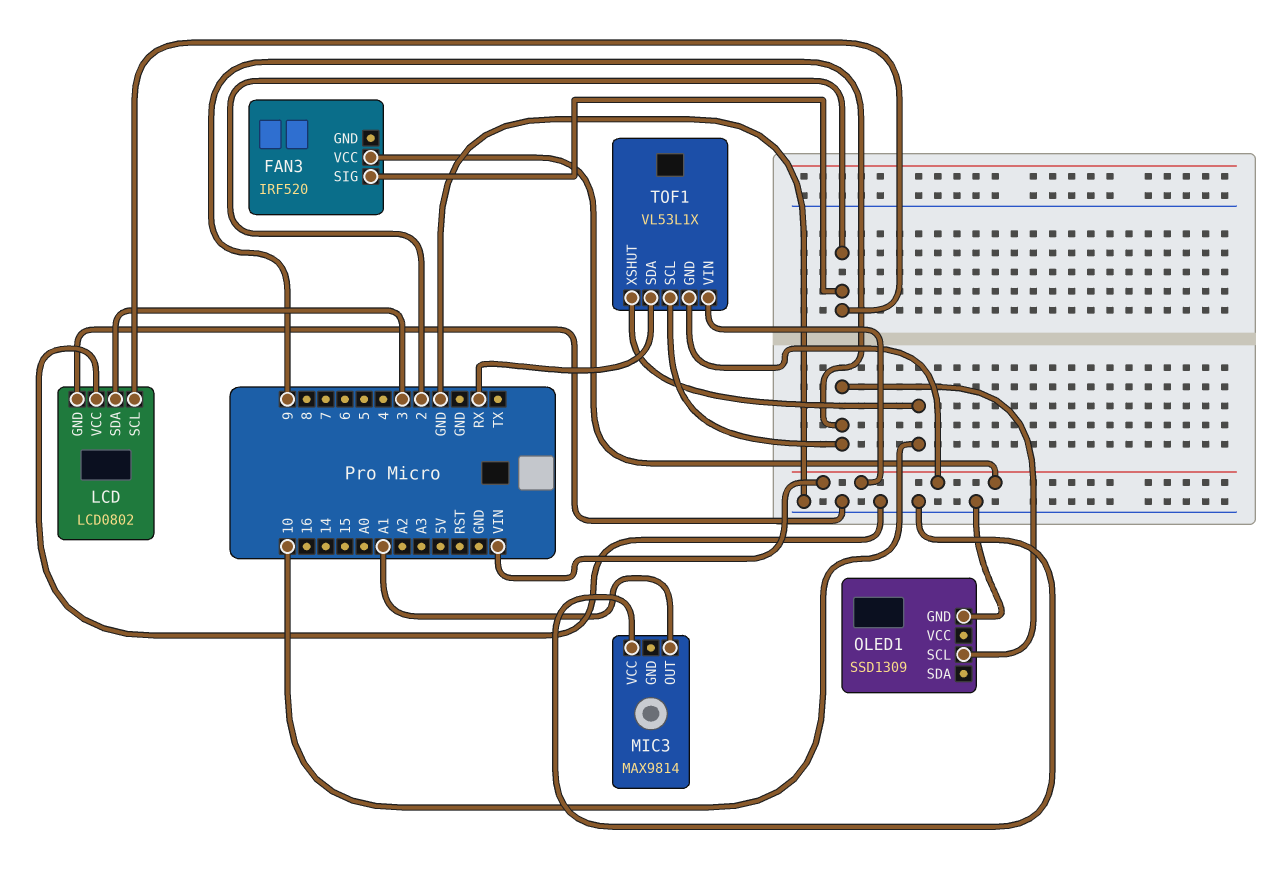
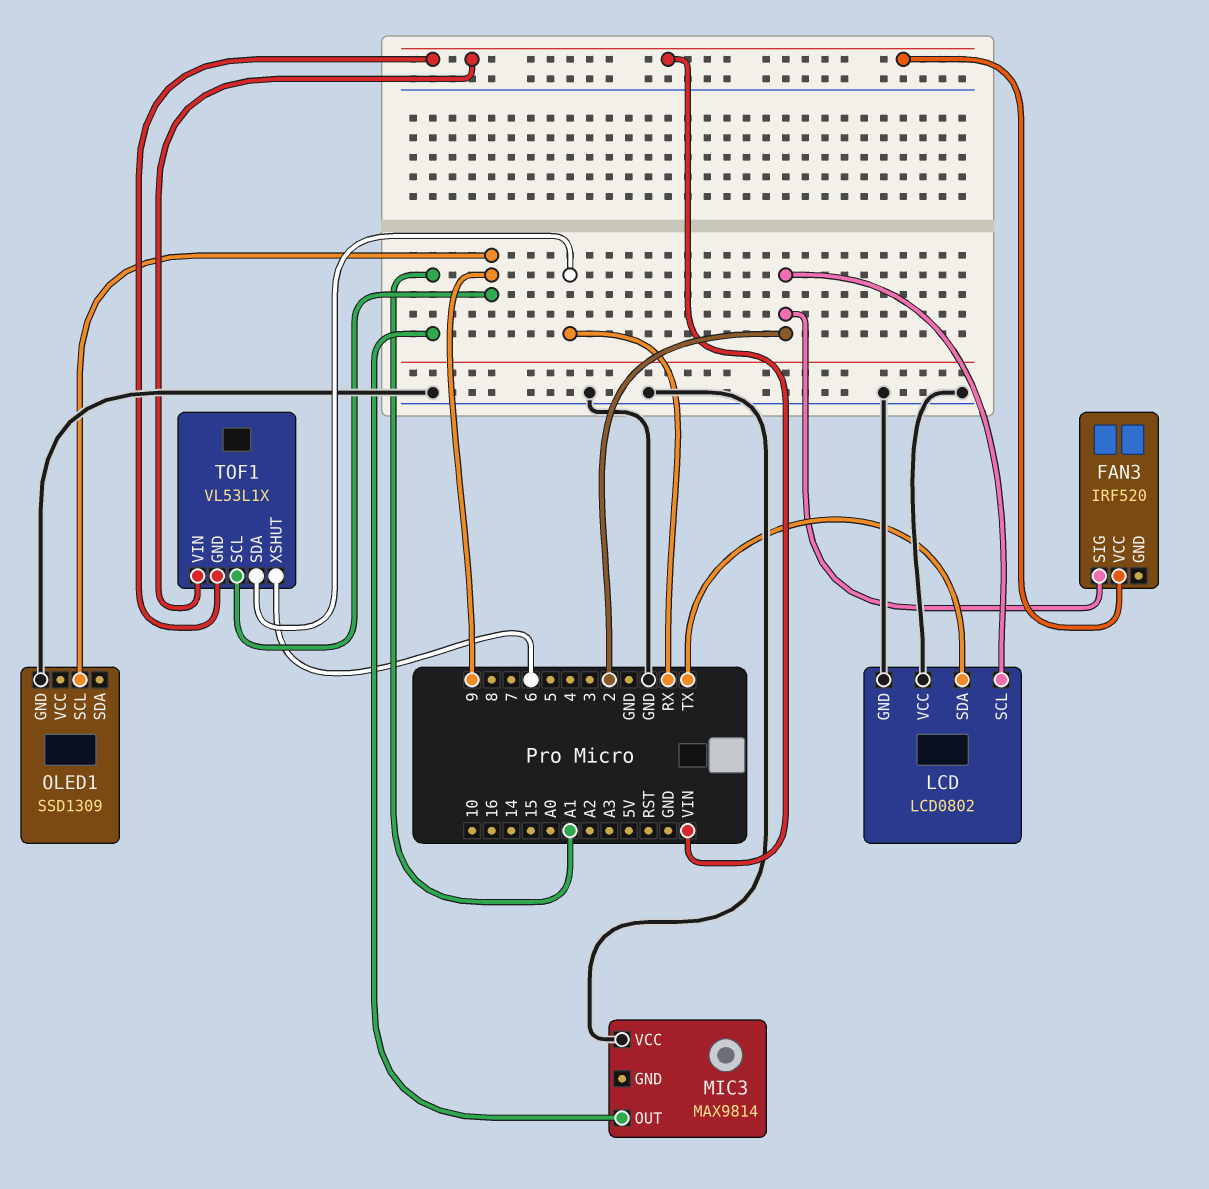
LCD pin SDA: 3 -> TX
TOF1 pin XSHUT: 10 -> 6

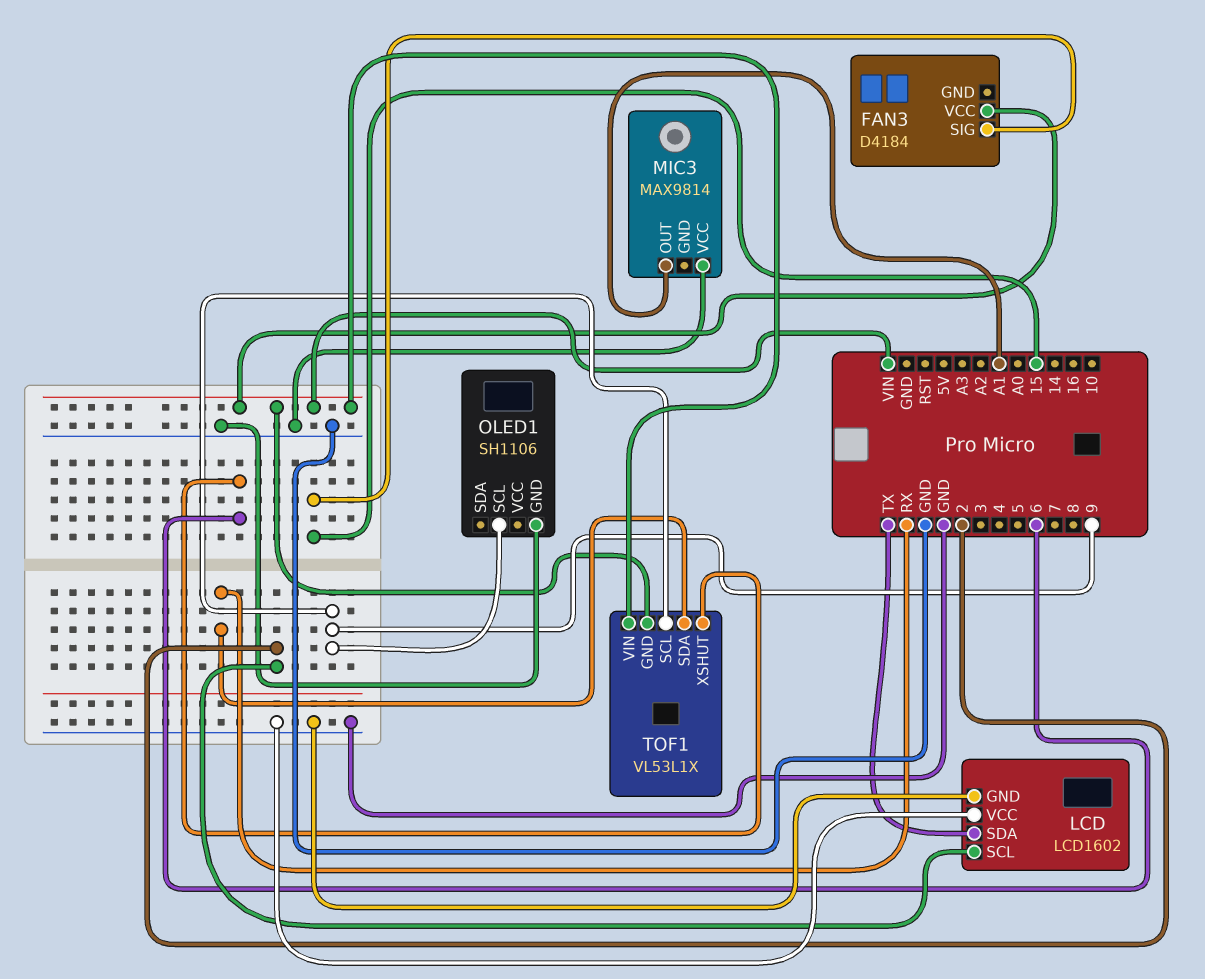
FAN3: IRF520 -> D4184
FAN3 pin SIG: 2 -> 15
LCD: LCD0802 -> LCD1602
OLED1: SSD1309 -> SH1106

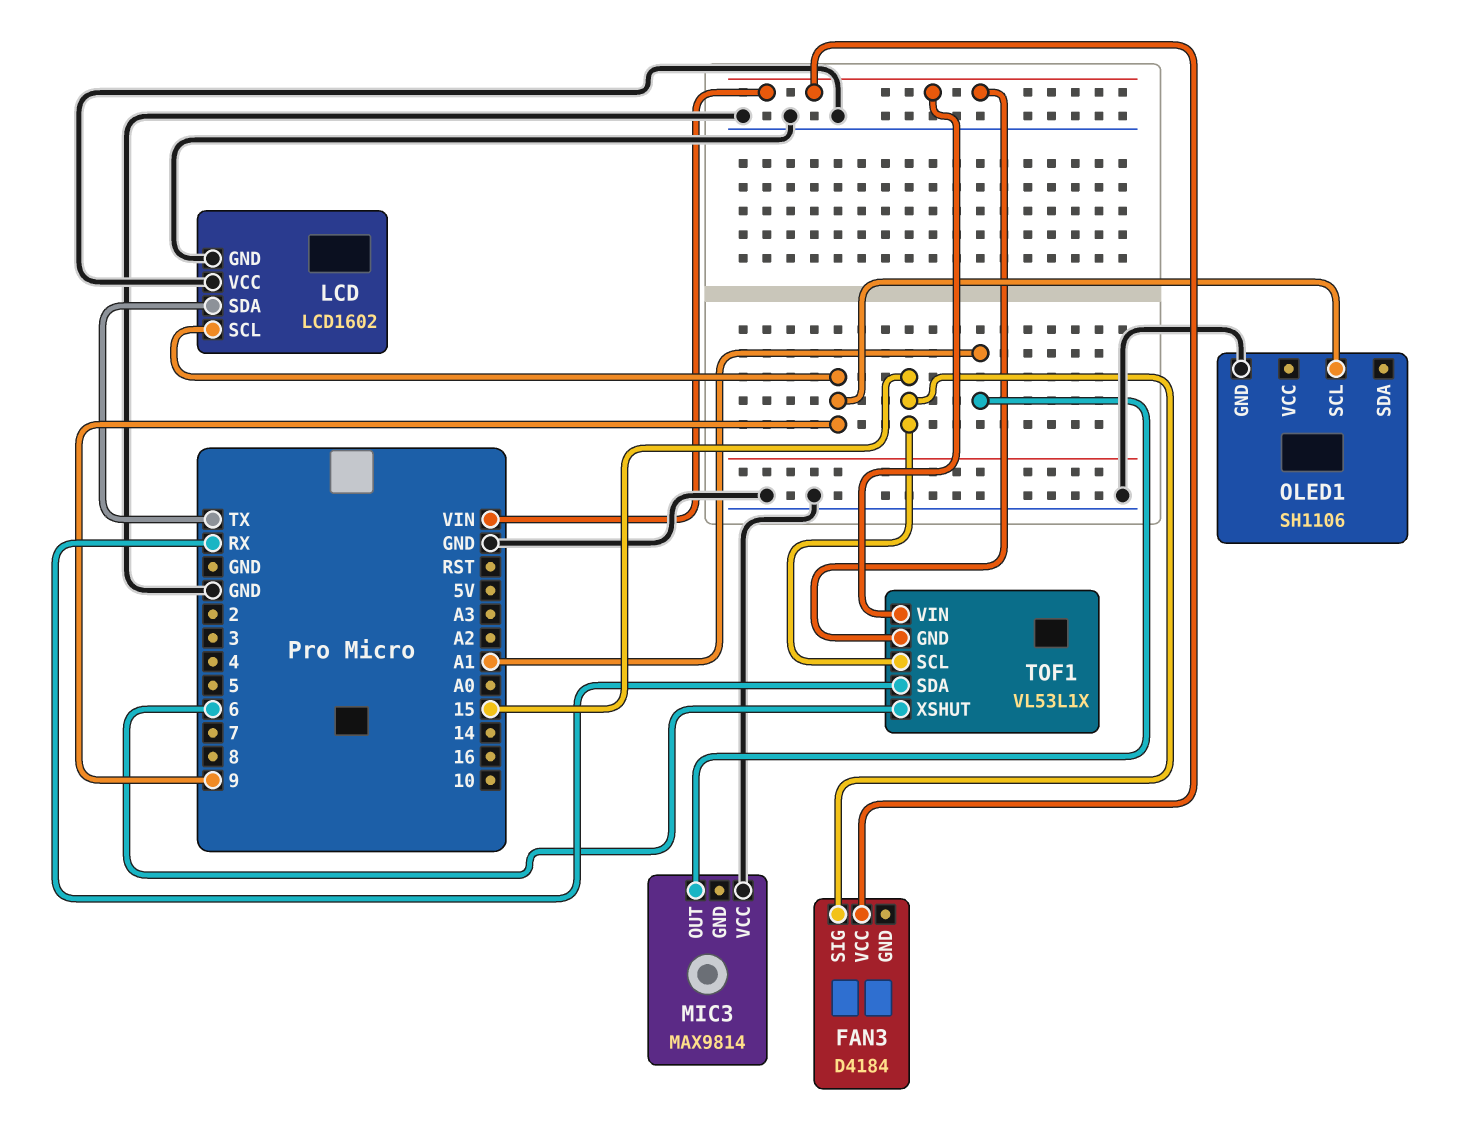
LCD pin SCL: 2 -> 9
TOF1 pin SCL: 9 -> 15

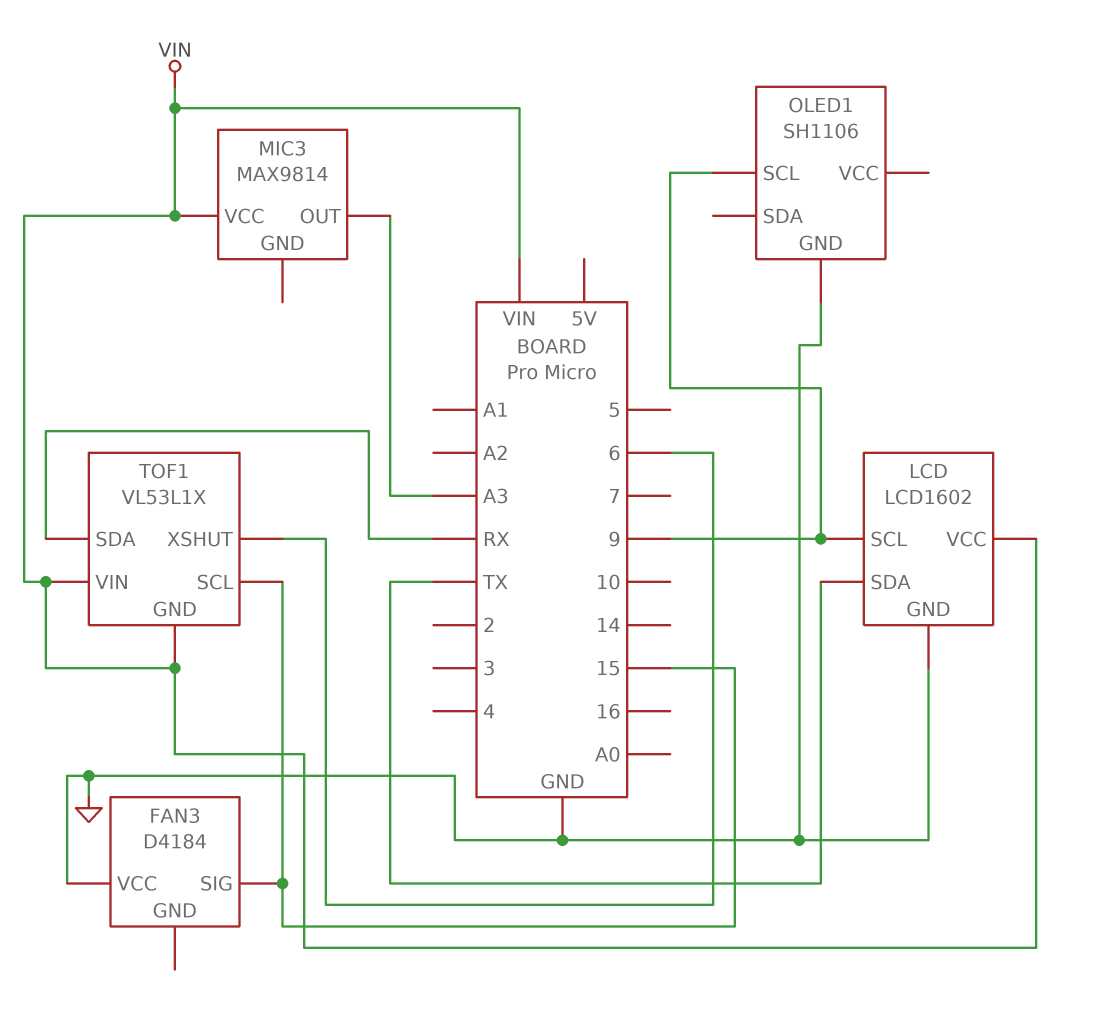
FAN3 pin VCC: VIN -> GND
LCD pin VCC: GND -> VIN
MIC3 pin OUT: A1 -> A3
MIC3 pin VCC: GND -> VIN

